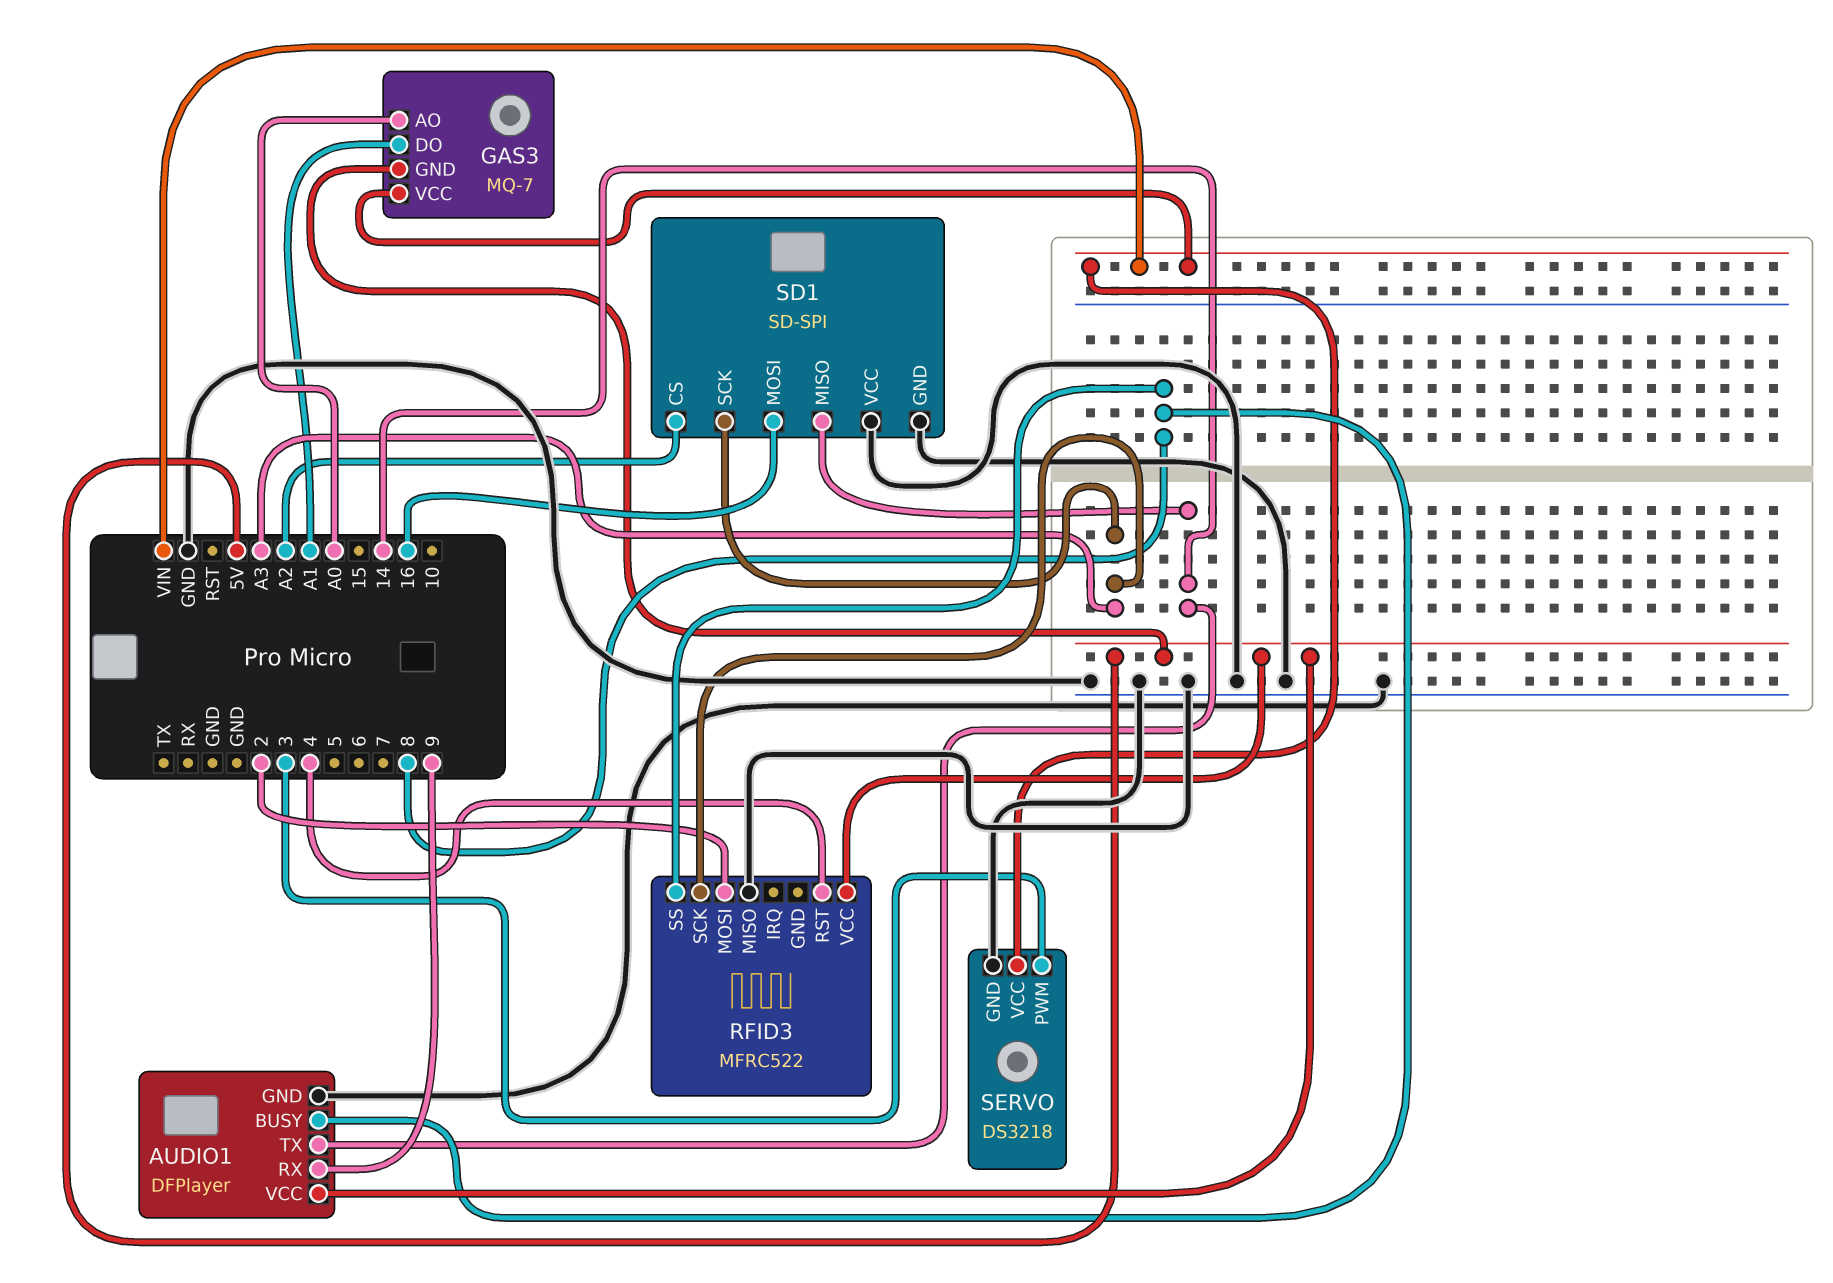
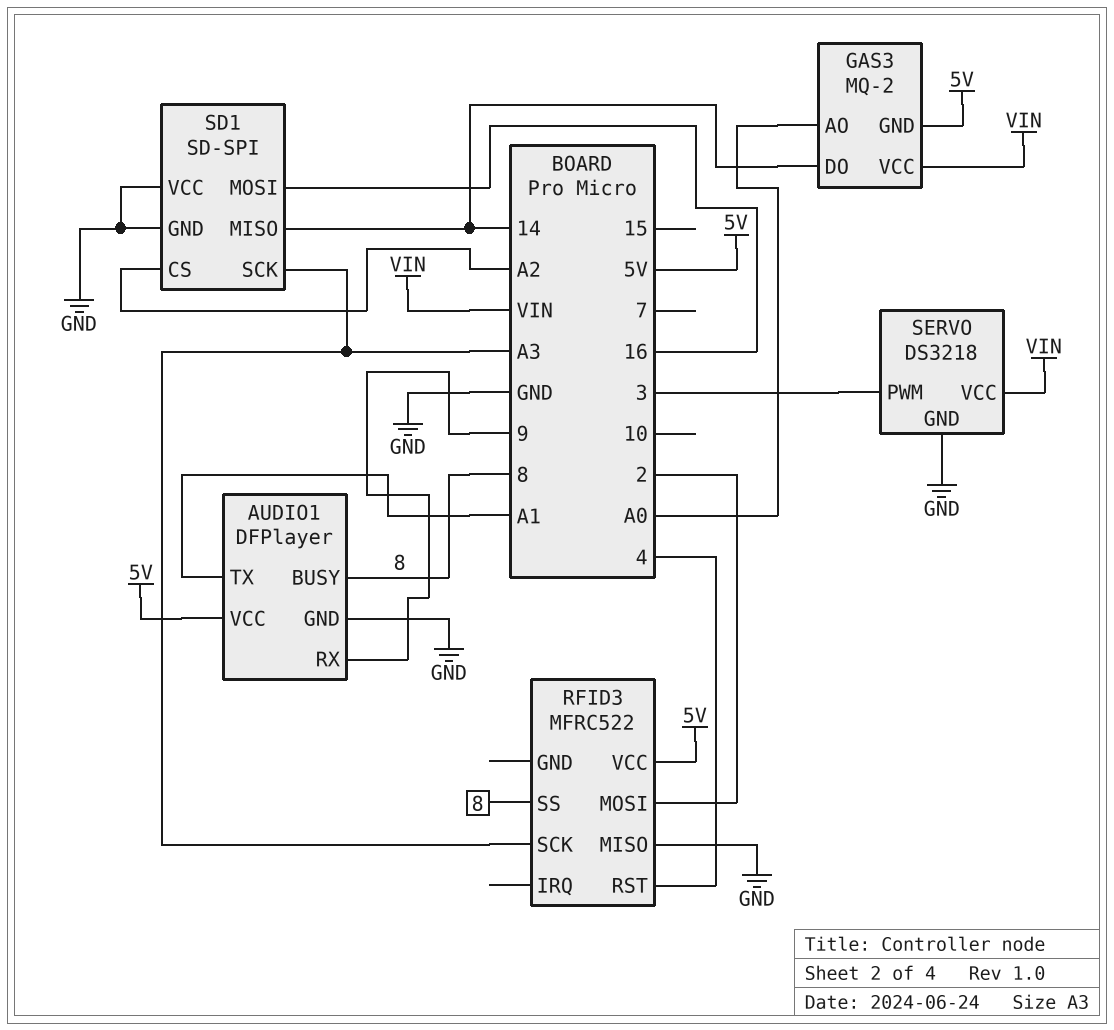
AUDIO1 pin TX: 14 -> A1
GAS3: MQ-7 -> MQ-2
GAS3 pin DO: A1 -> 14

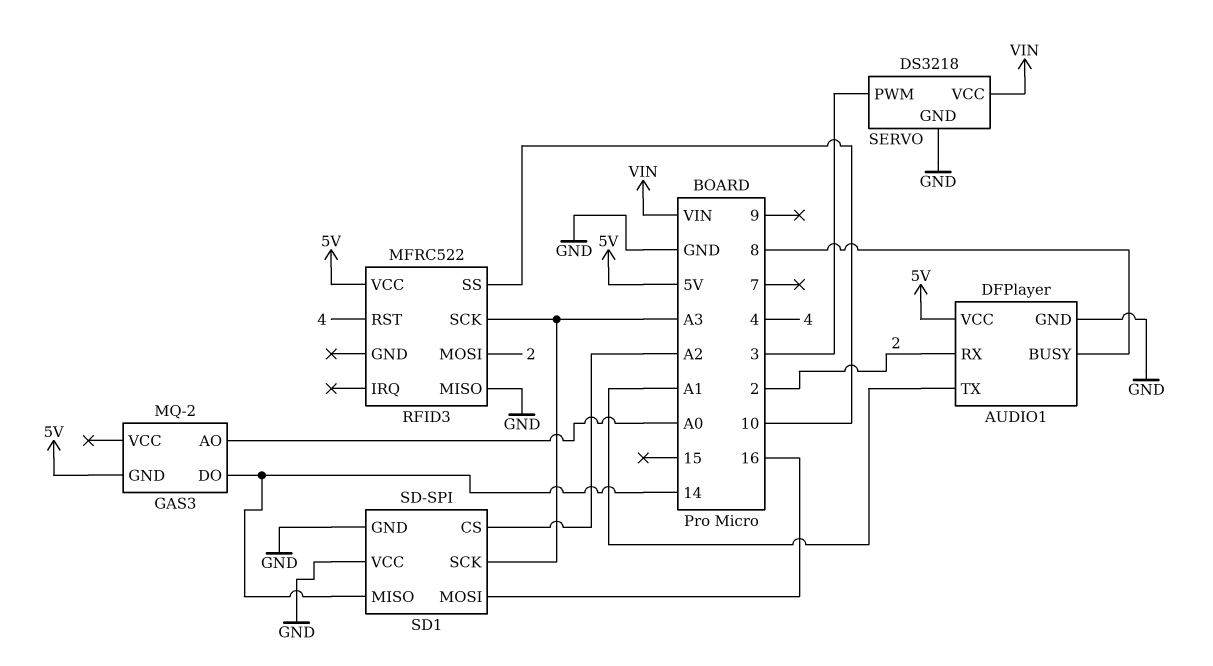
AUDIO1 pin RX: 9 -> 2
GAS3 pin VCC: VIN -> none
RFID3 pin SS: 8 -> 10

